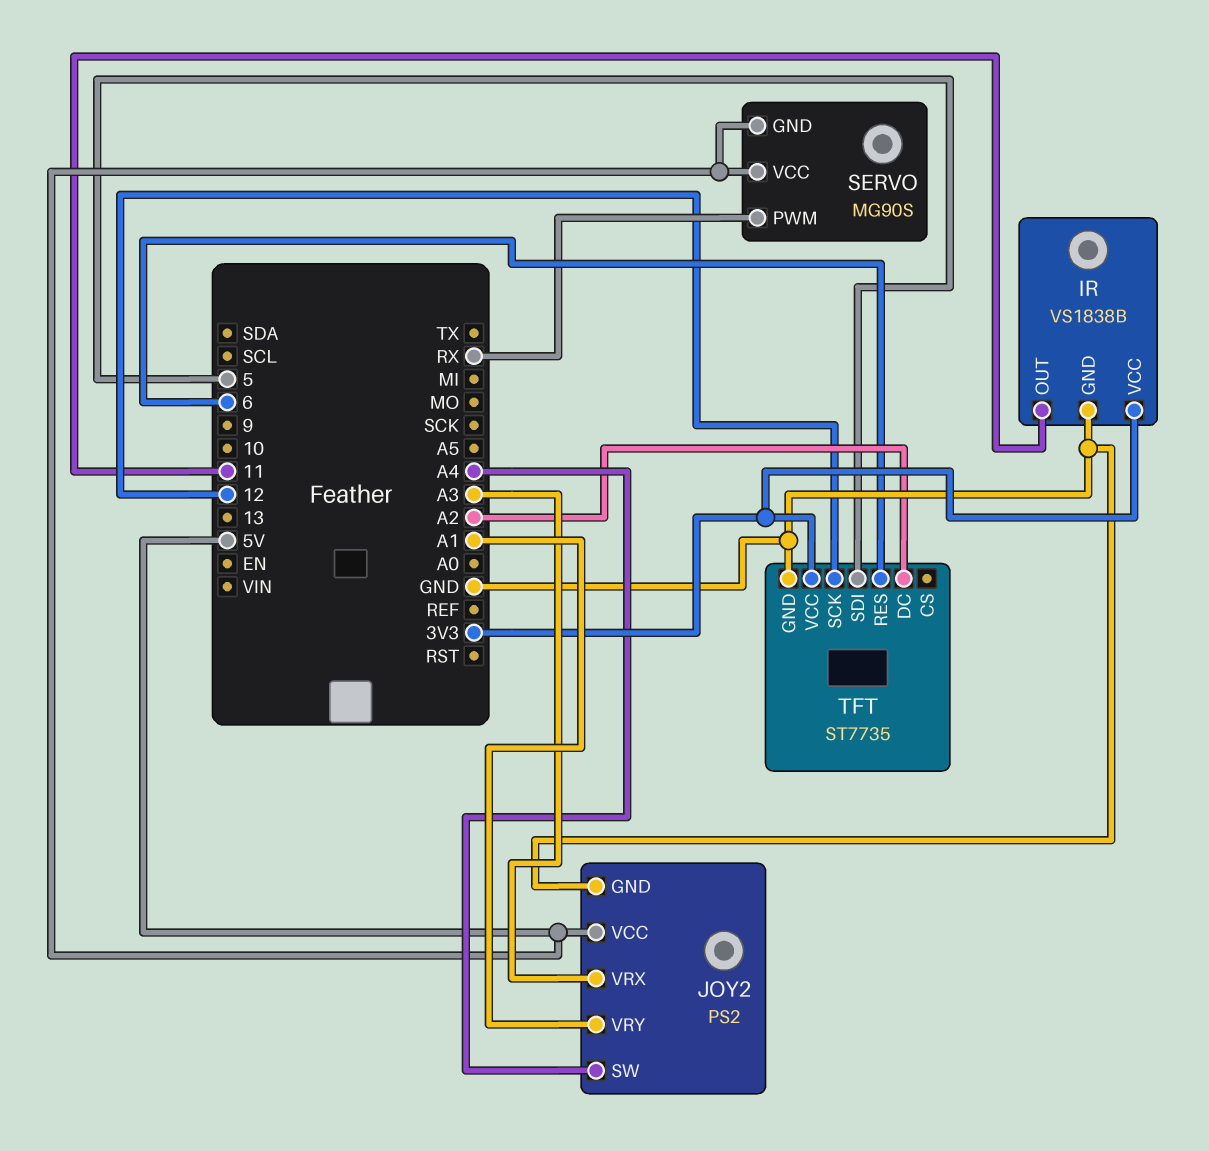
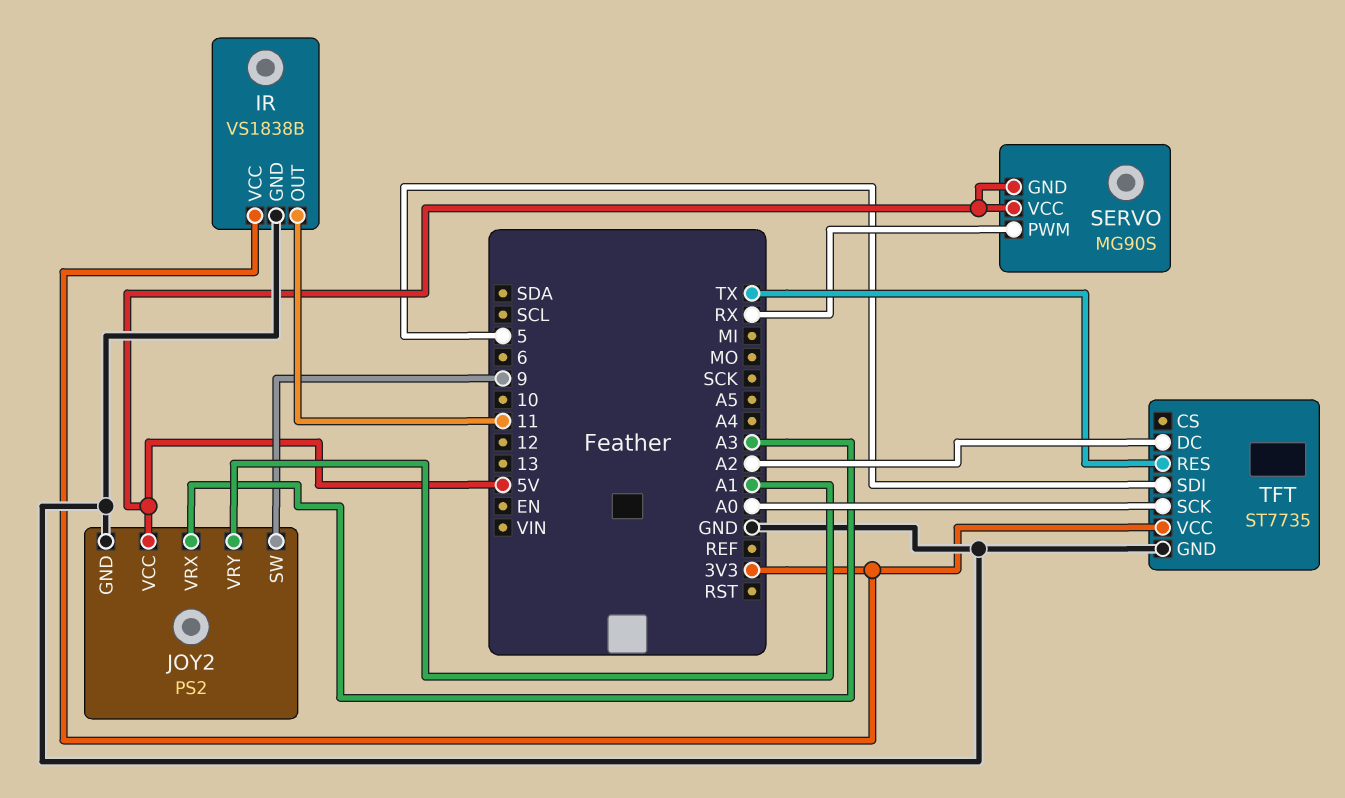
JOY2 pin SW: A4 -> 9
TFT pin RES: 6 -> TX
TFT pin SCK: 12 -> A0

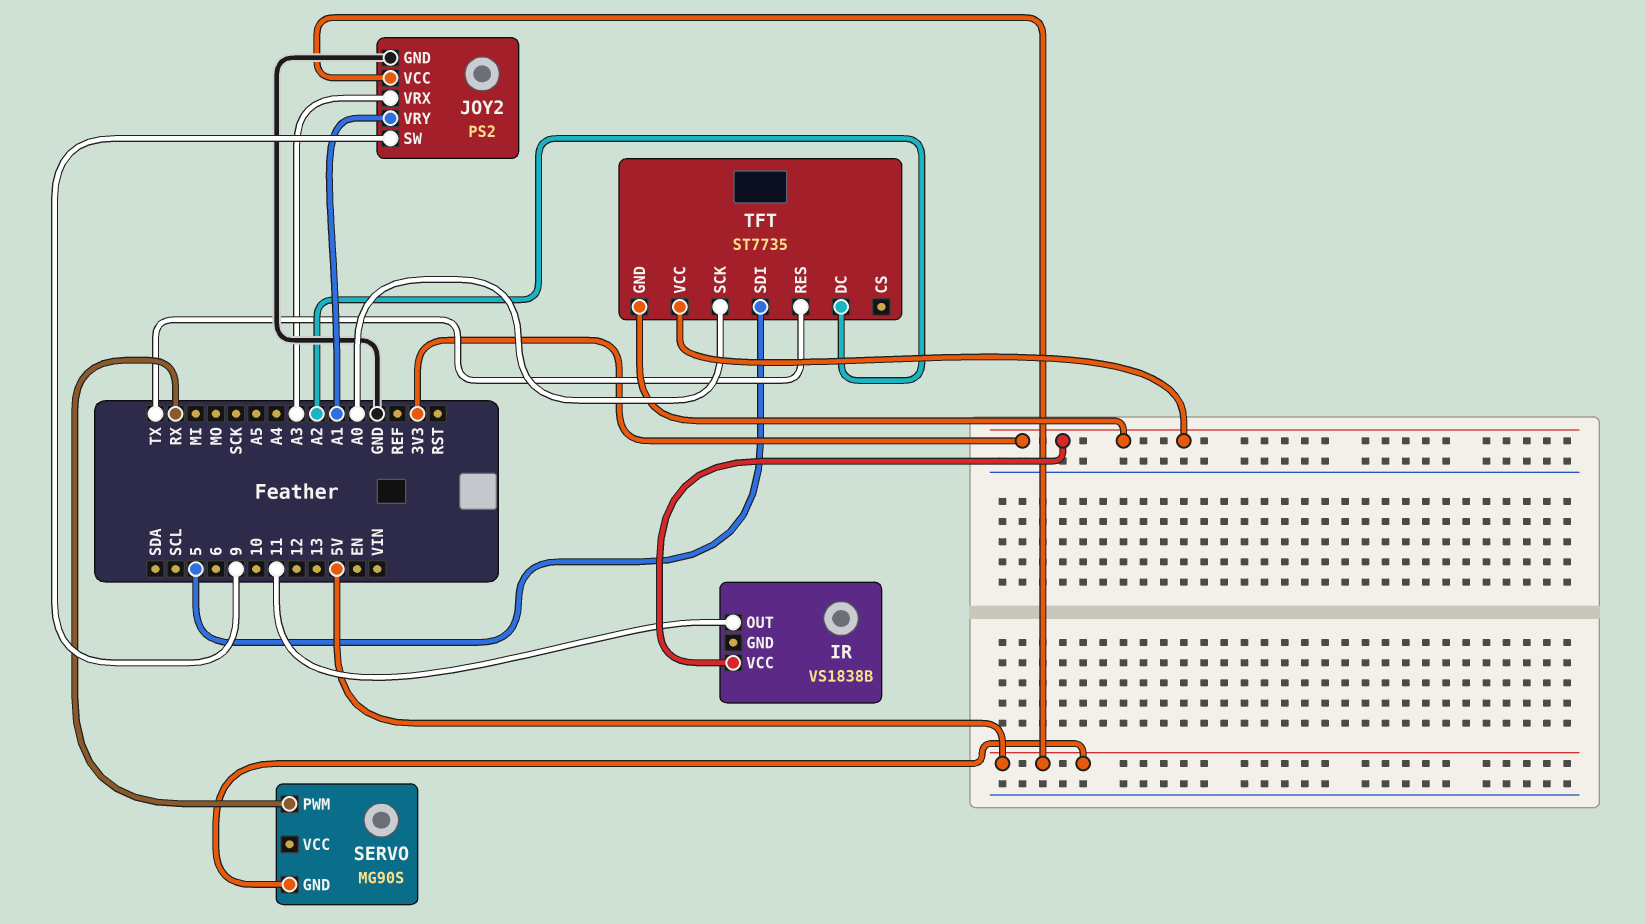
IR pin GND: GND -> none
SERVO pin VCC: 5V -> none
TFT pin GND: GND -> 3V3

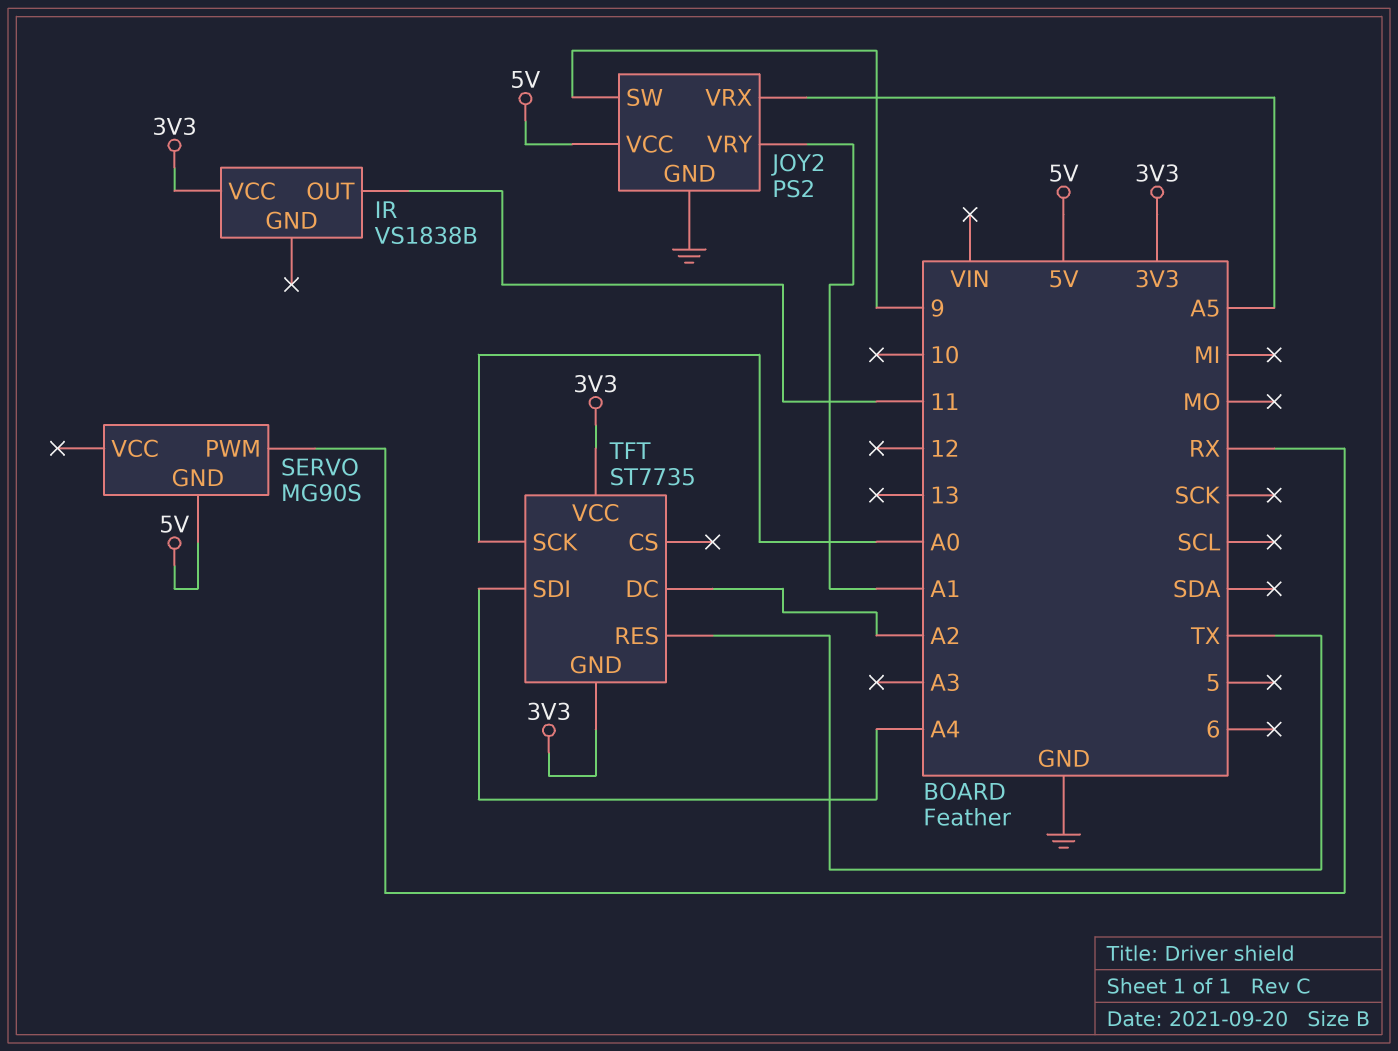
JOY2 pin VRX: A3 -> A5
TFT pin SDI: 5 -> A4

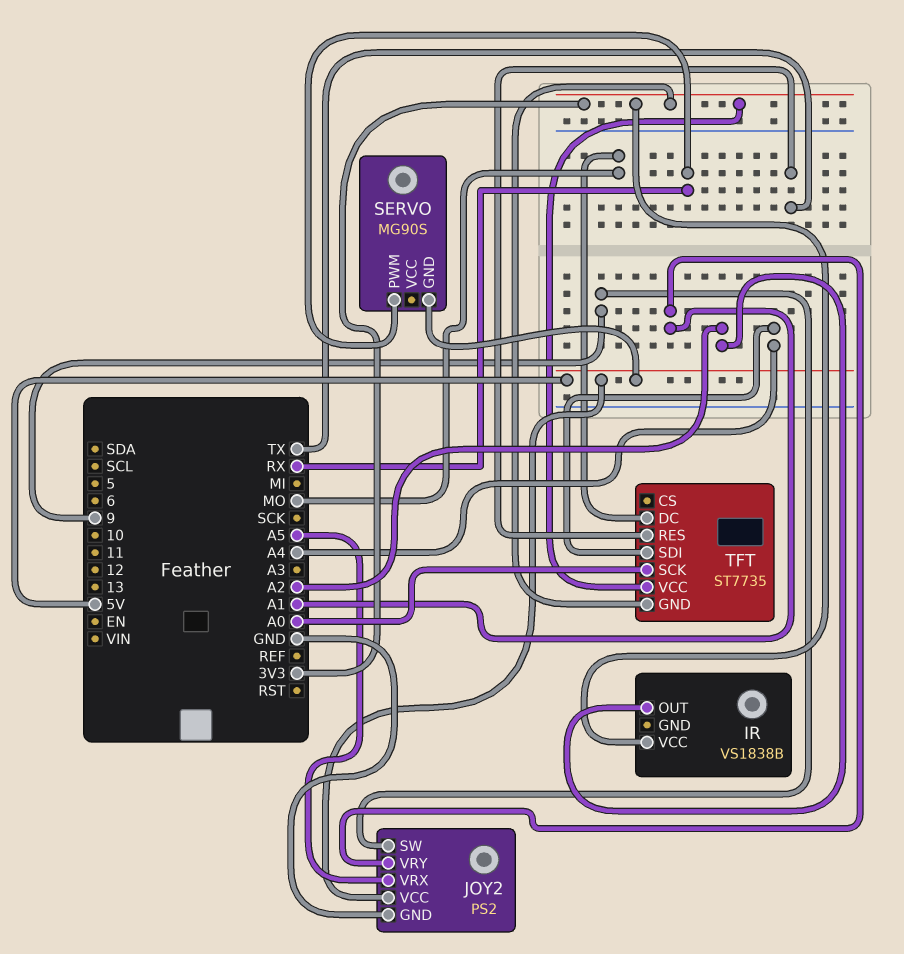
IR pin OUT: 11 -> A2
TFT pin DC: A2 -> MO

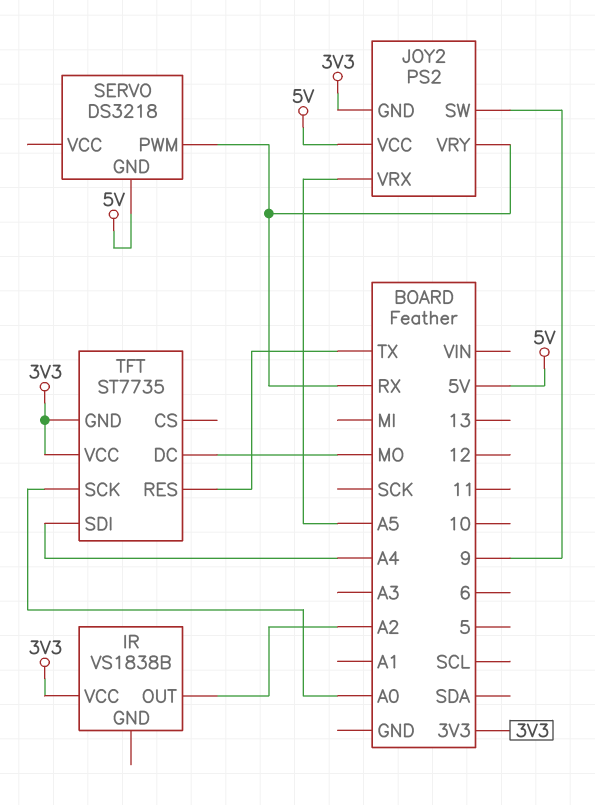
JOY2 pin GND: GND -> 3V3
JOY2 pin VRY: A1 -> RX
SERVO: MG90S -> DS3218

